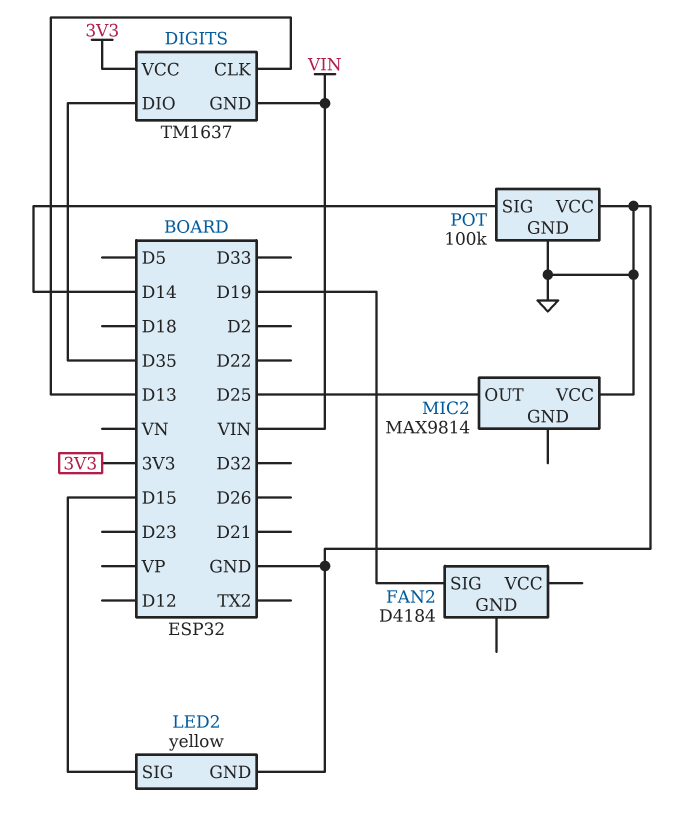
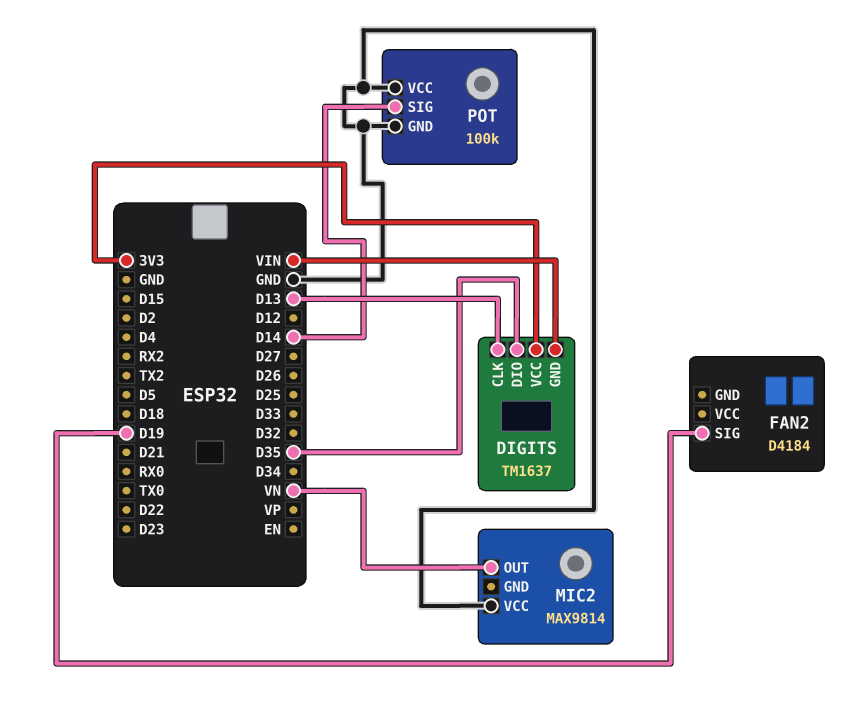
LED2: yellow -> none
LED2 pin GND: GND -> none
LED2 pin SIG: D15 -> none
MIC2 pin OUT: D25 -> VN

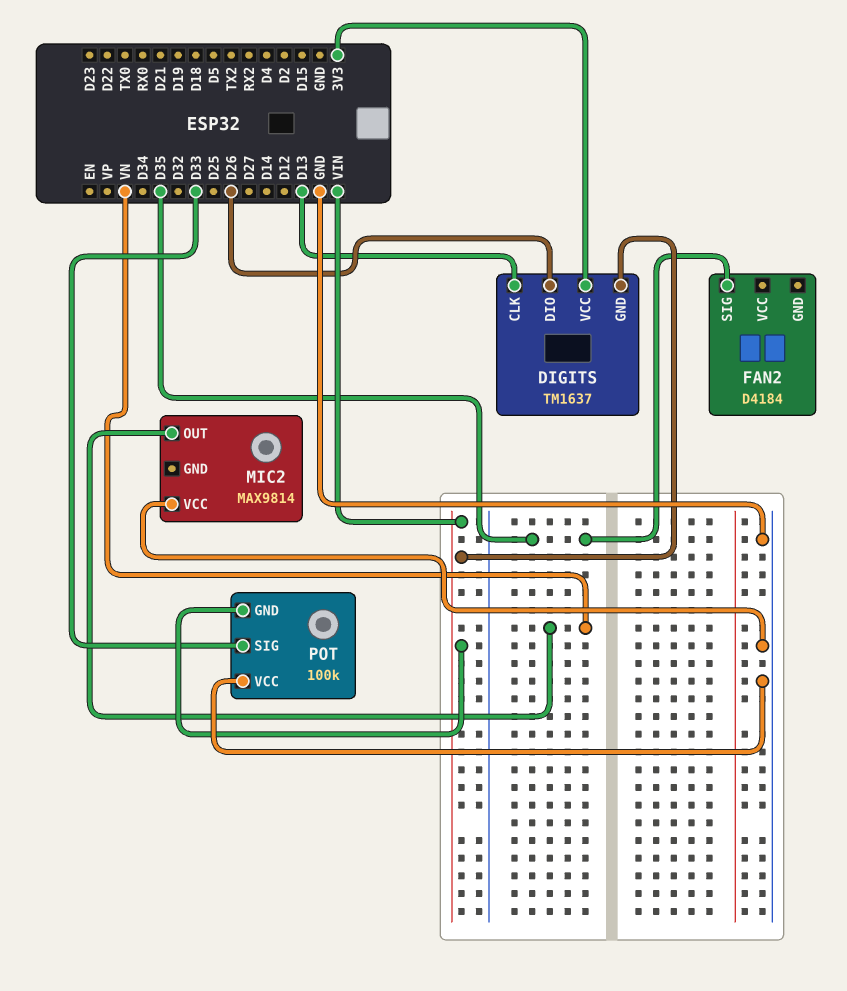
DIGITS pin DIO: D35 -> D26
FAN2 pin SIG: D19 -> D35
POT pin GND: GND -> VIN
POT pin SIG: D14 -> D33

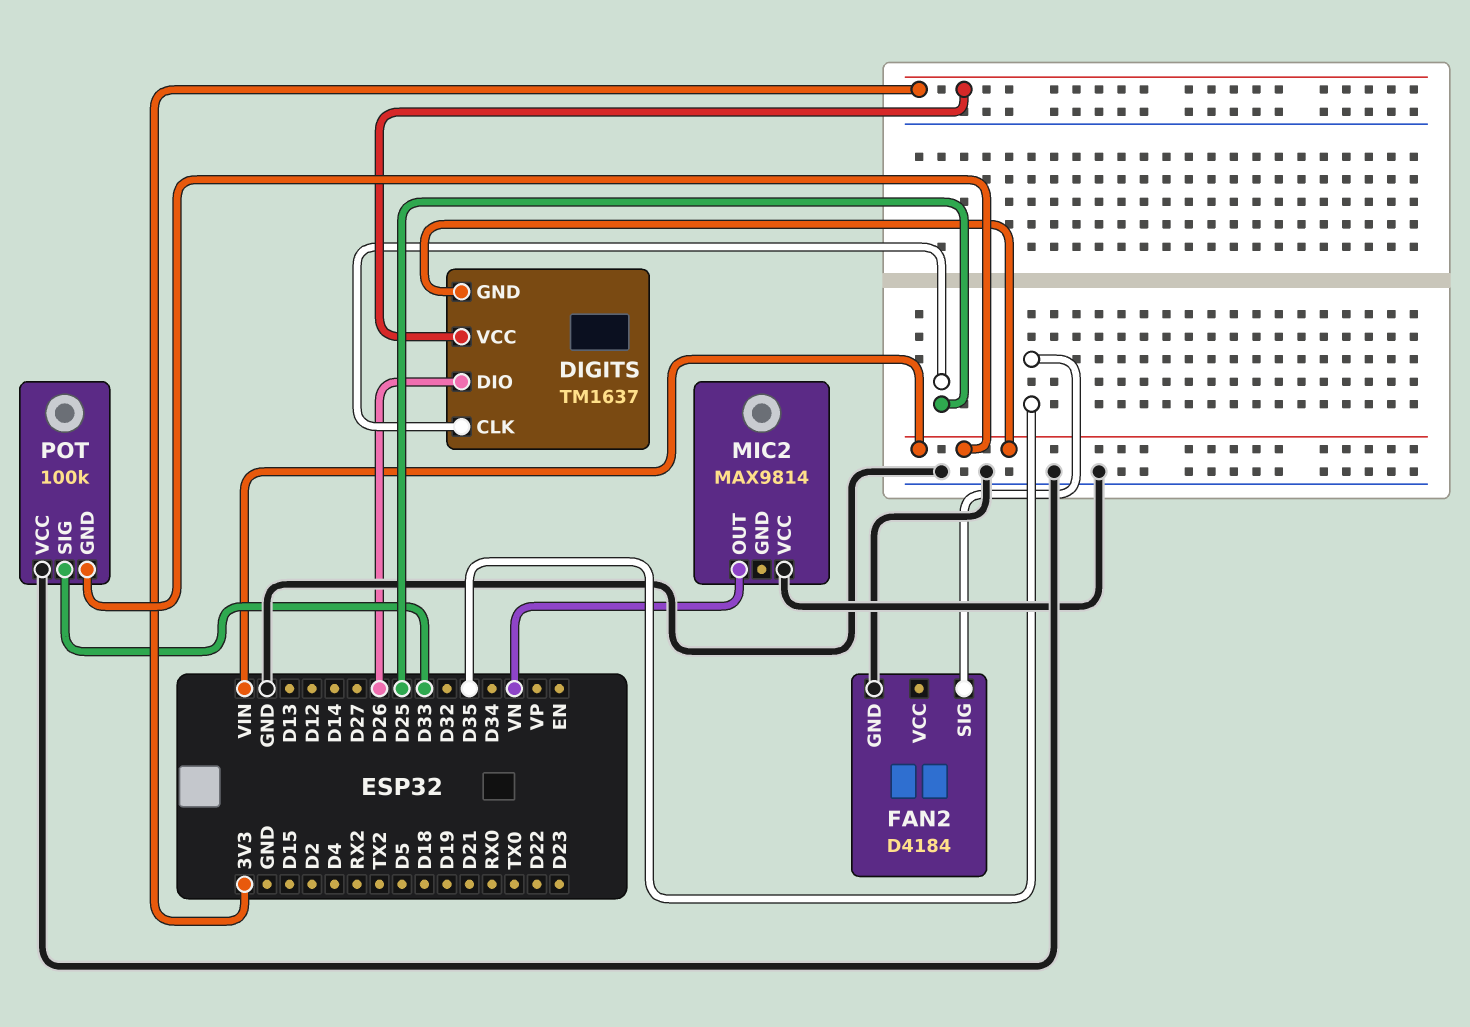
DIGITS pin CLK: D13 -> D25
FAN2 pin GND: none -> GND

